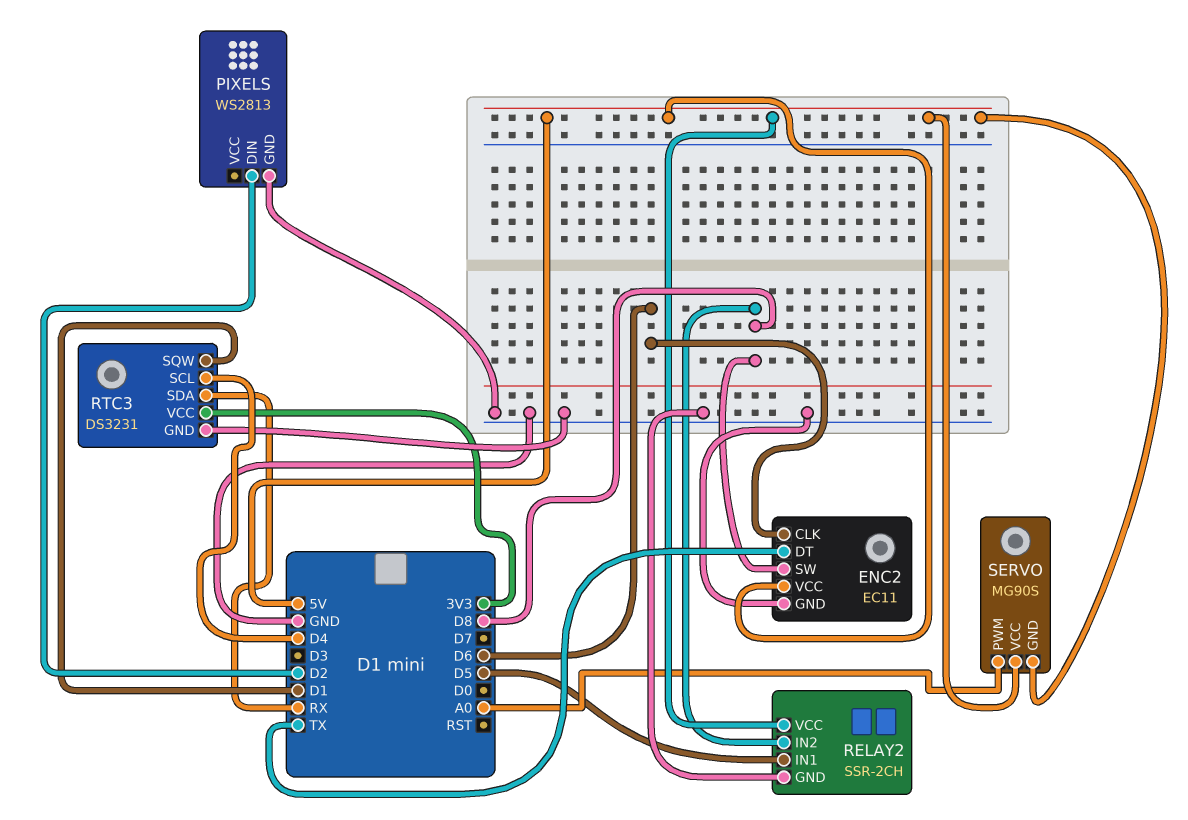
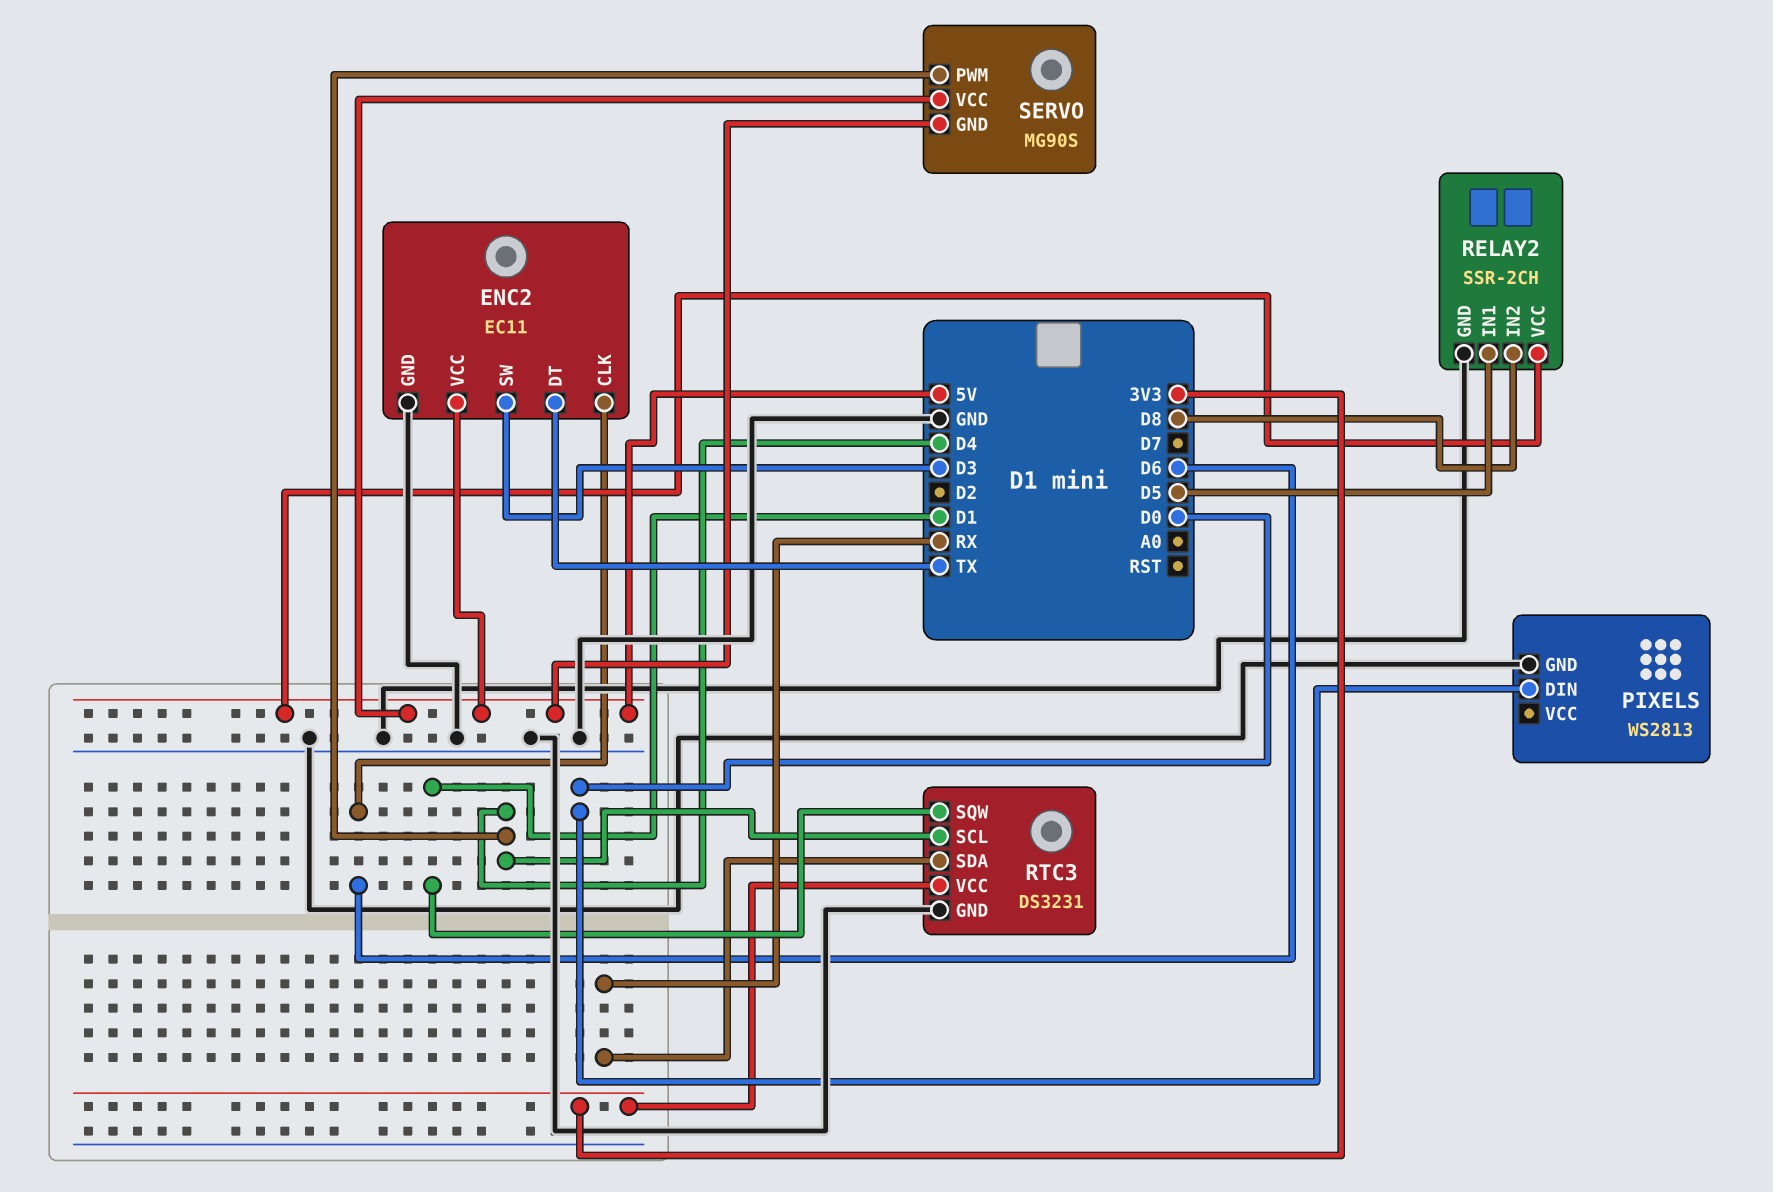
ENC2 pin SW: D8 -> D3
PIXELS pin DIN: D2 -> D0
SERVO pin PWM: A0 -> D4

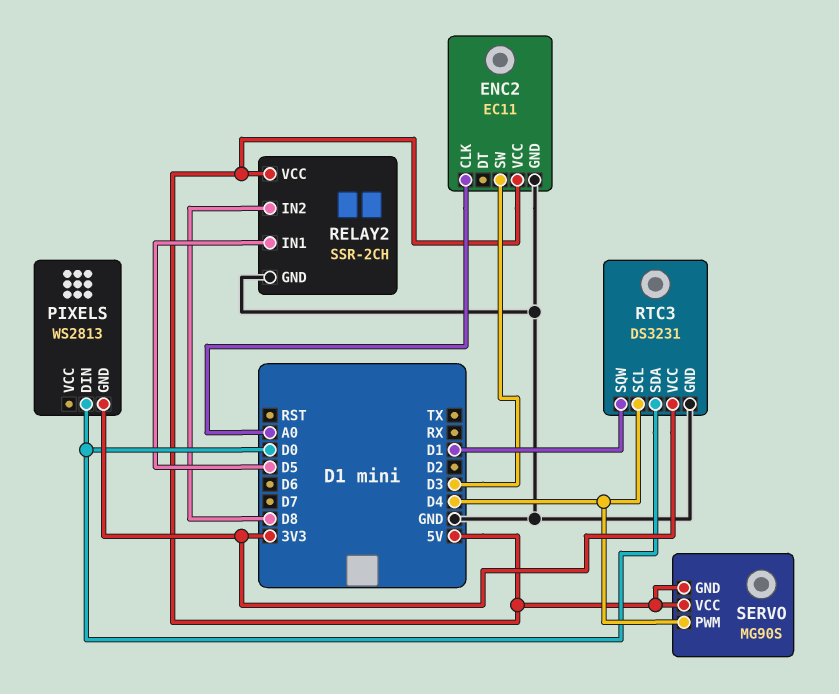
ENC2 pin CLK: D6 -> A0
ENC2 pin DT: TX -> none
PIXELS pin GND: GND -> 3V3
RTC3 pin SDA: RX -> D0

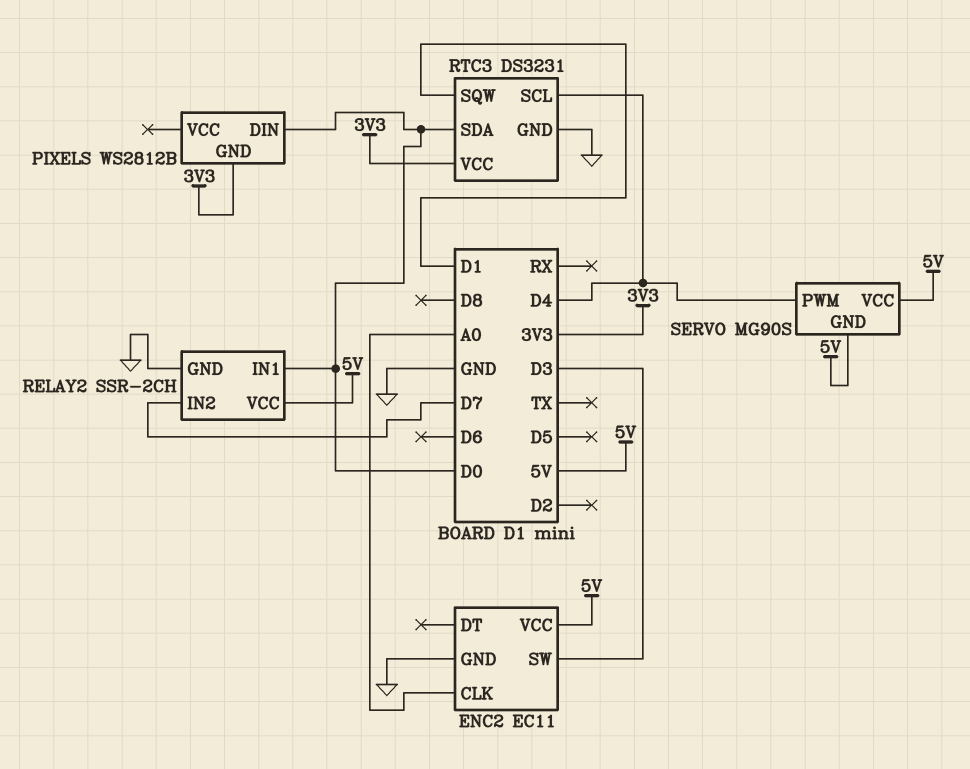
PIXELS: WS2813 -> WS2812B
RELAY2 pin IN1: D5 -> D0
RELAY2 pin IN2: D8 -> D7

